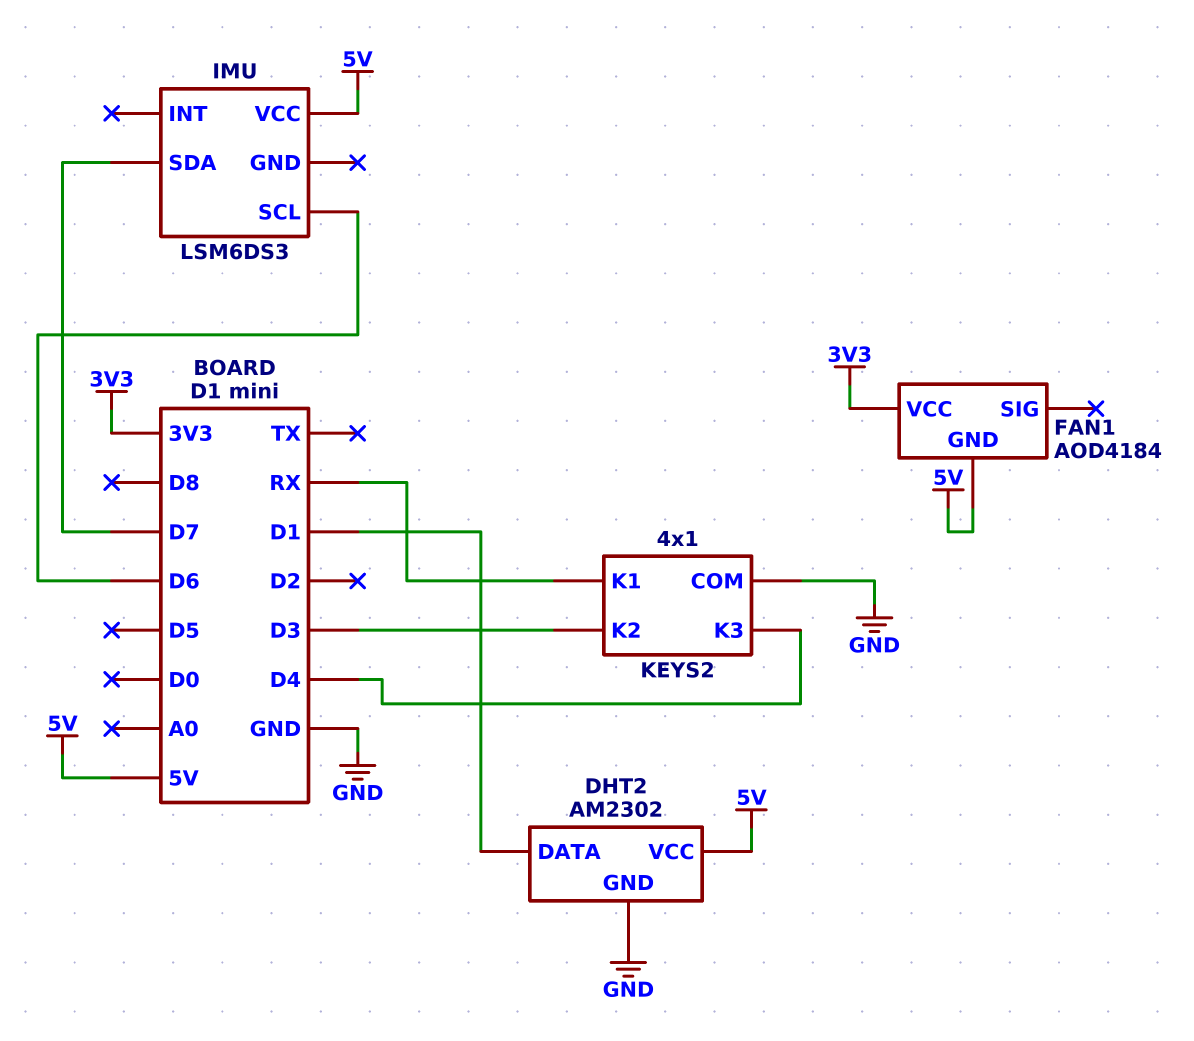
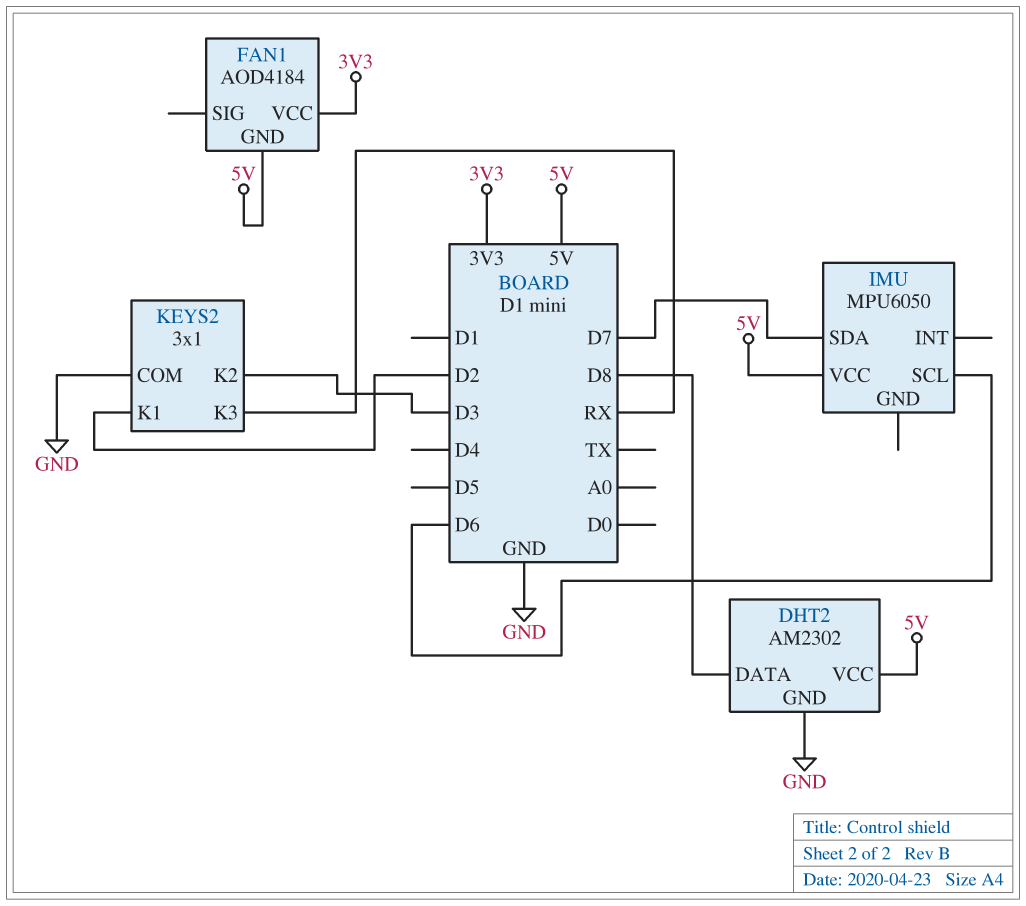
DHT2 pin DATA: D1 -> D8
IMU: LSM6DS3 -> MPU6050
KEYS2: 4x1 -> 3x1
KEYS2 pin K1: RX -> D2
KEYS2 pin K3: D4 -> RX

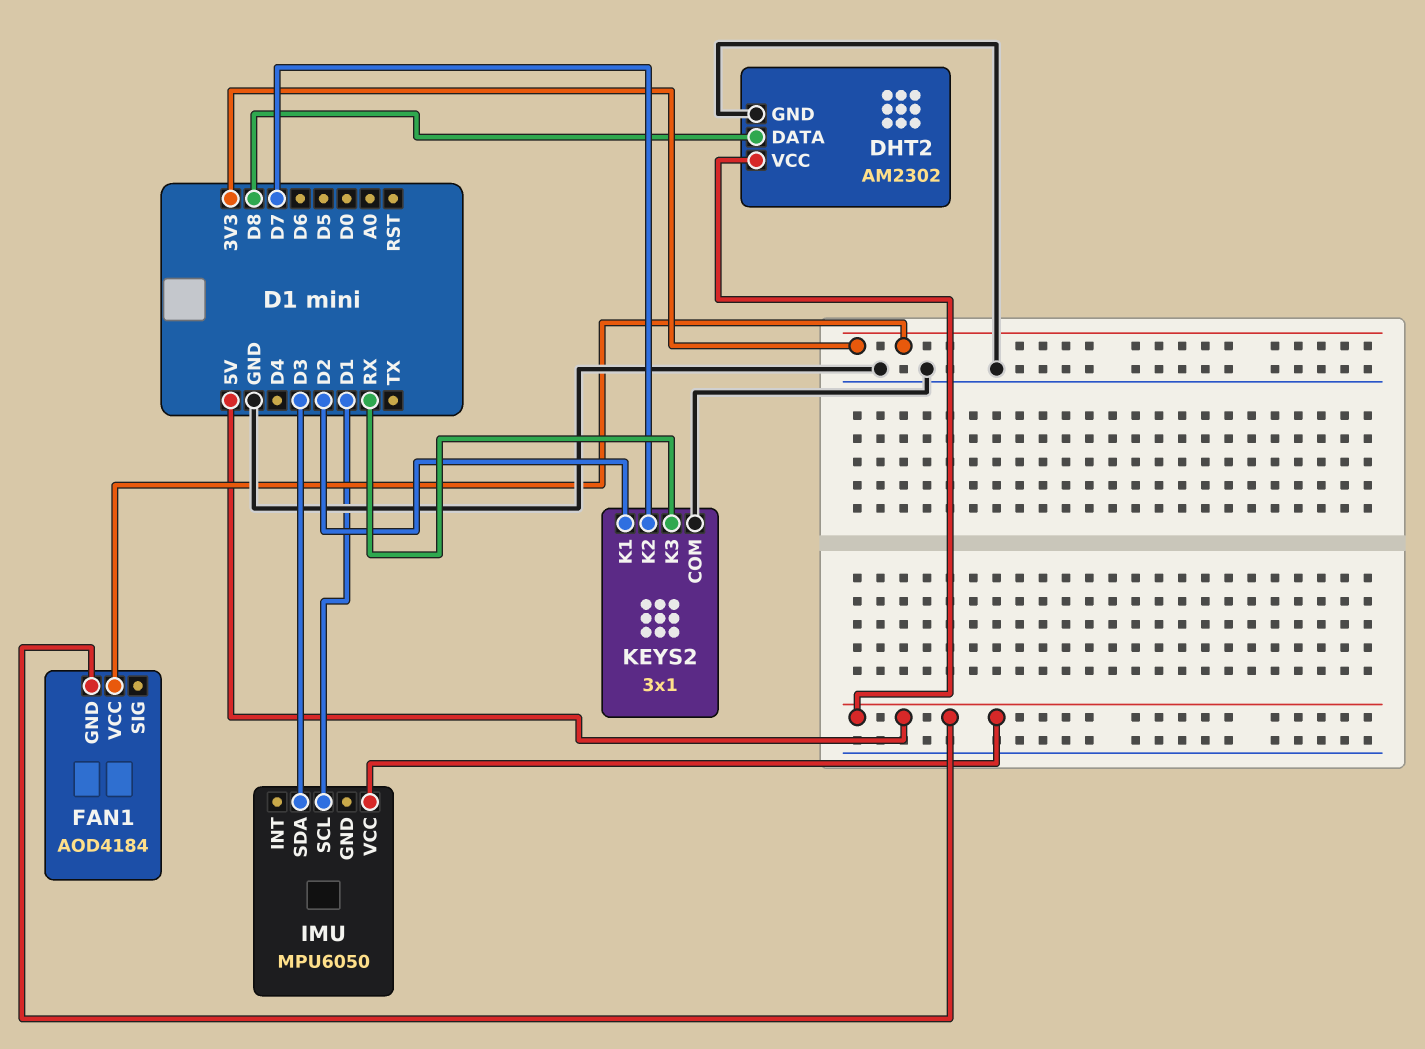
IMU pin SCL: D6 -> D1
IMU pin SDA: D7 -> D3
KEYS2 pin K2: D3 -> D7

